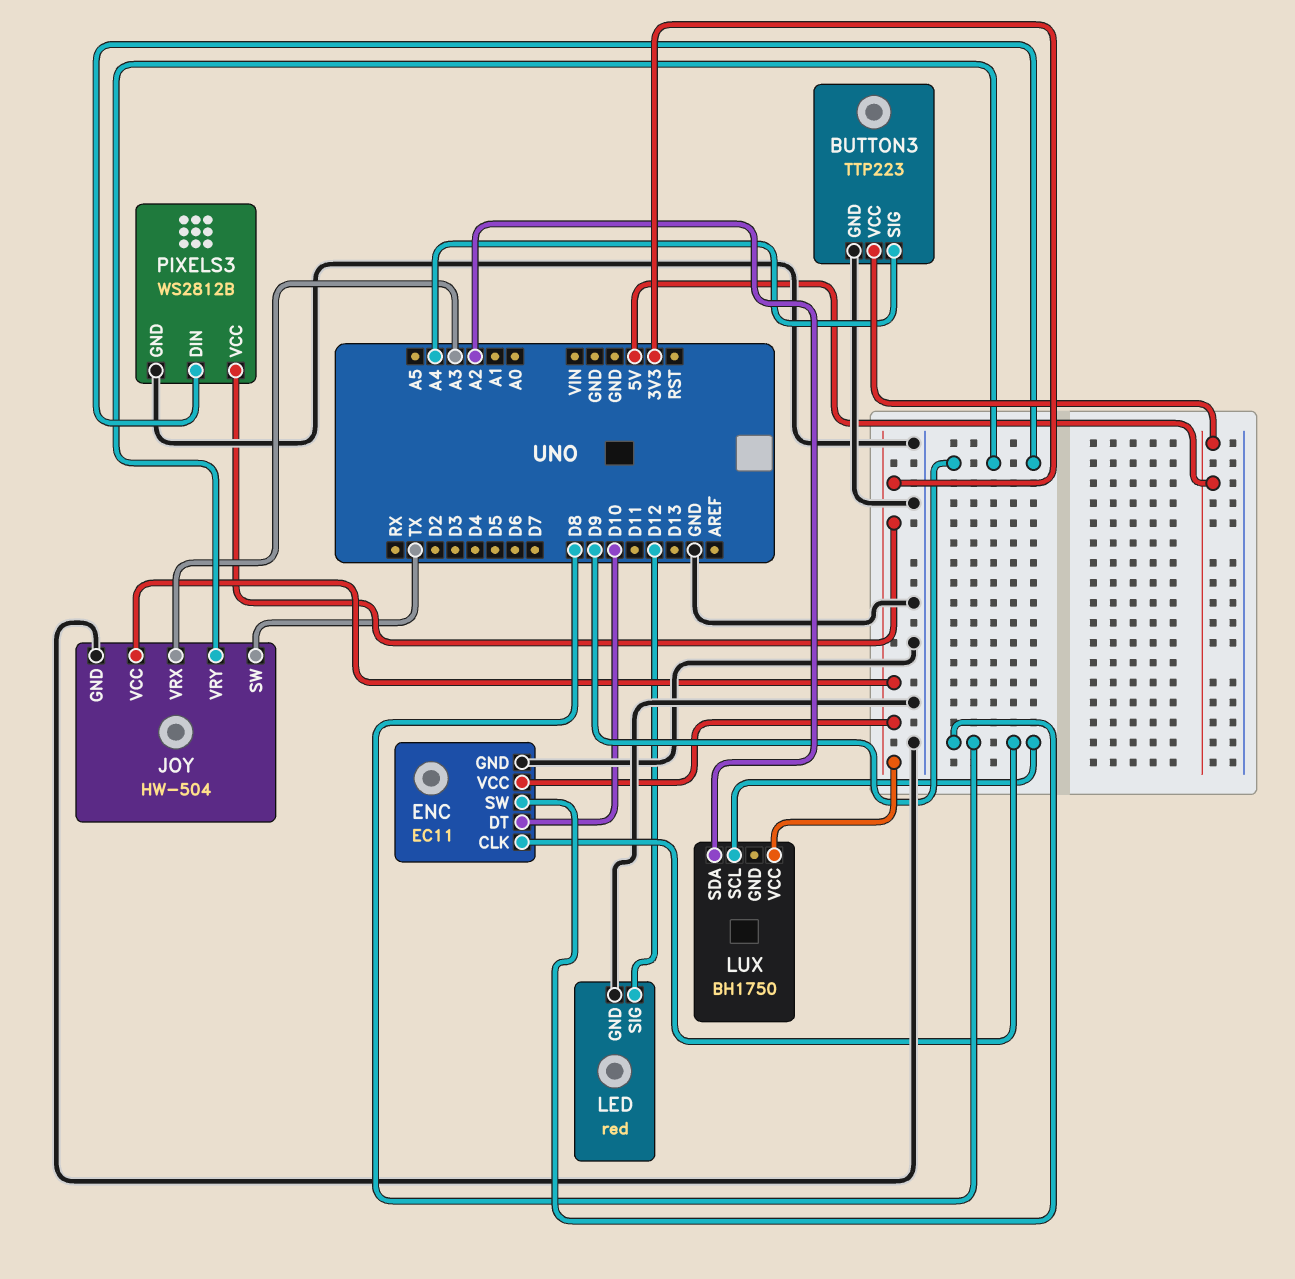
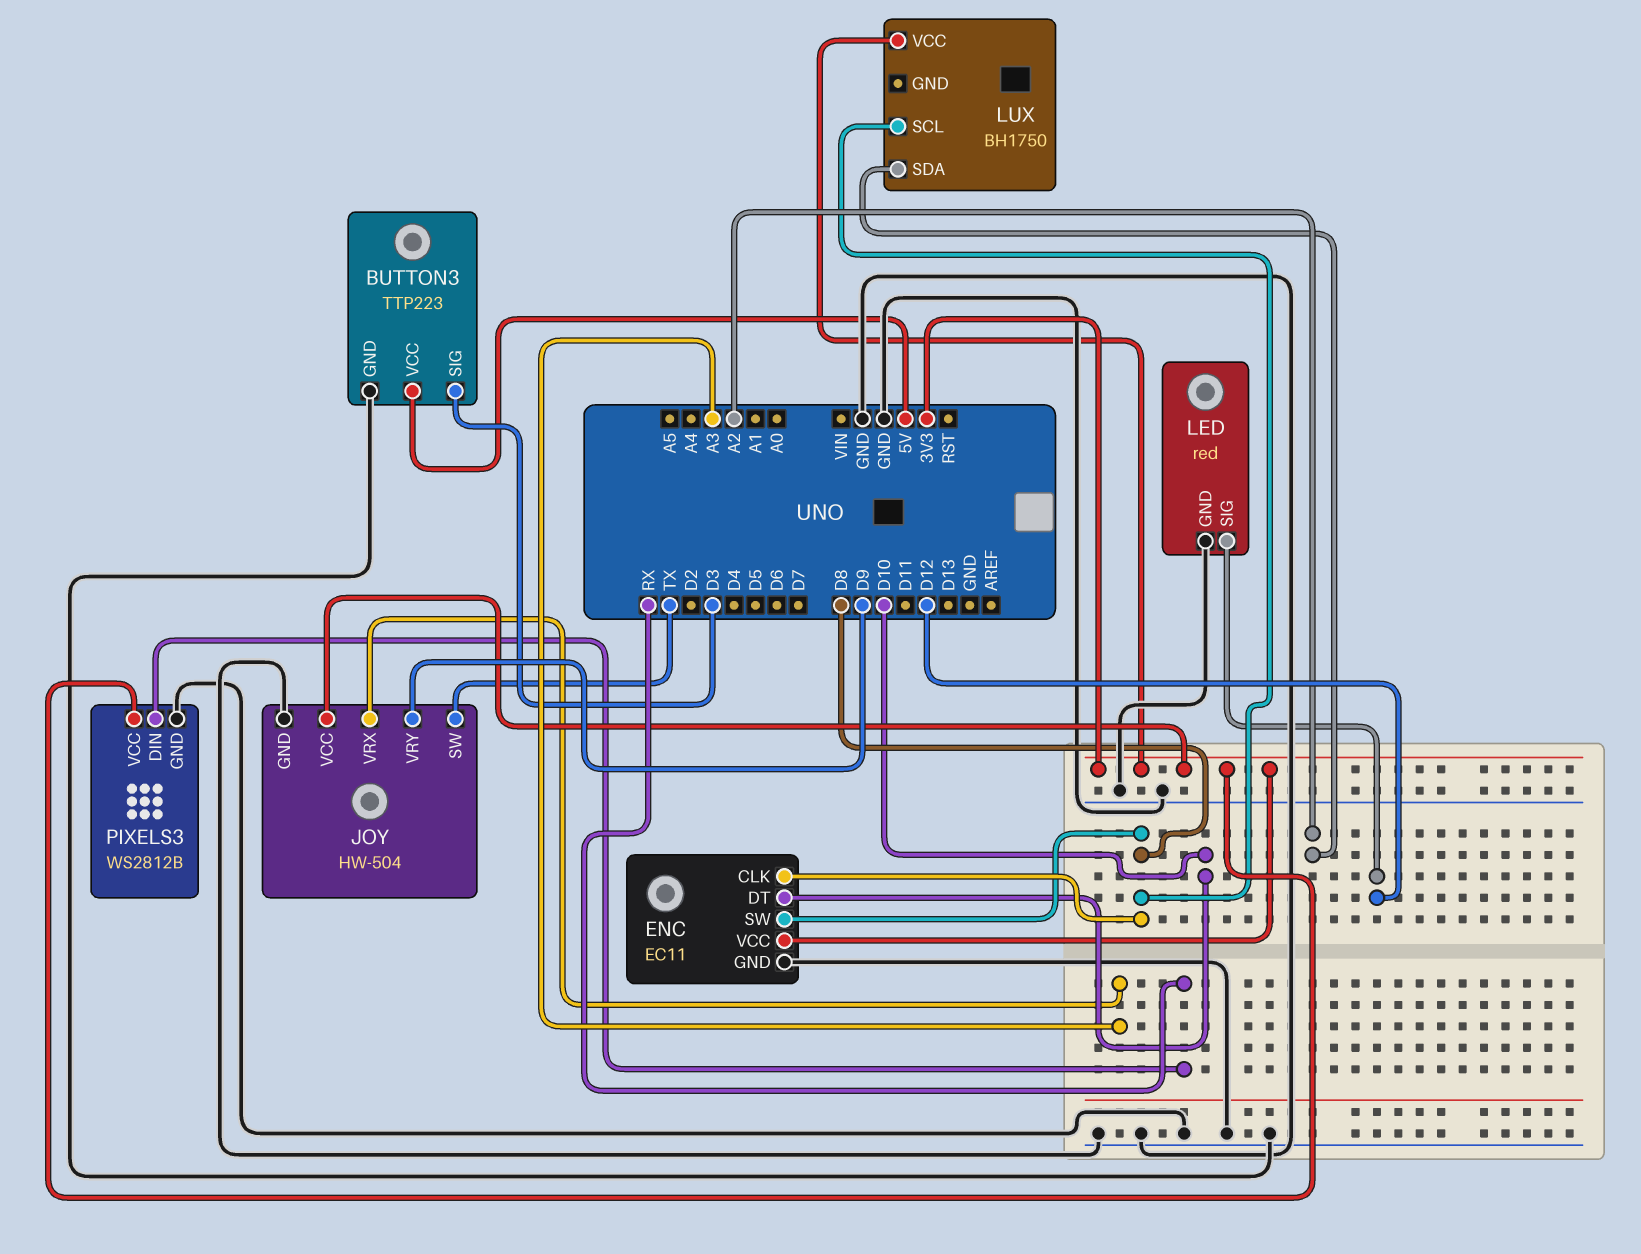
BUTTON3 pin SIG: A4 -> D3
PIXELS3 pin DIN: D9 -> RX

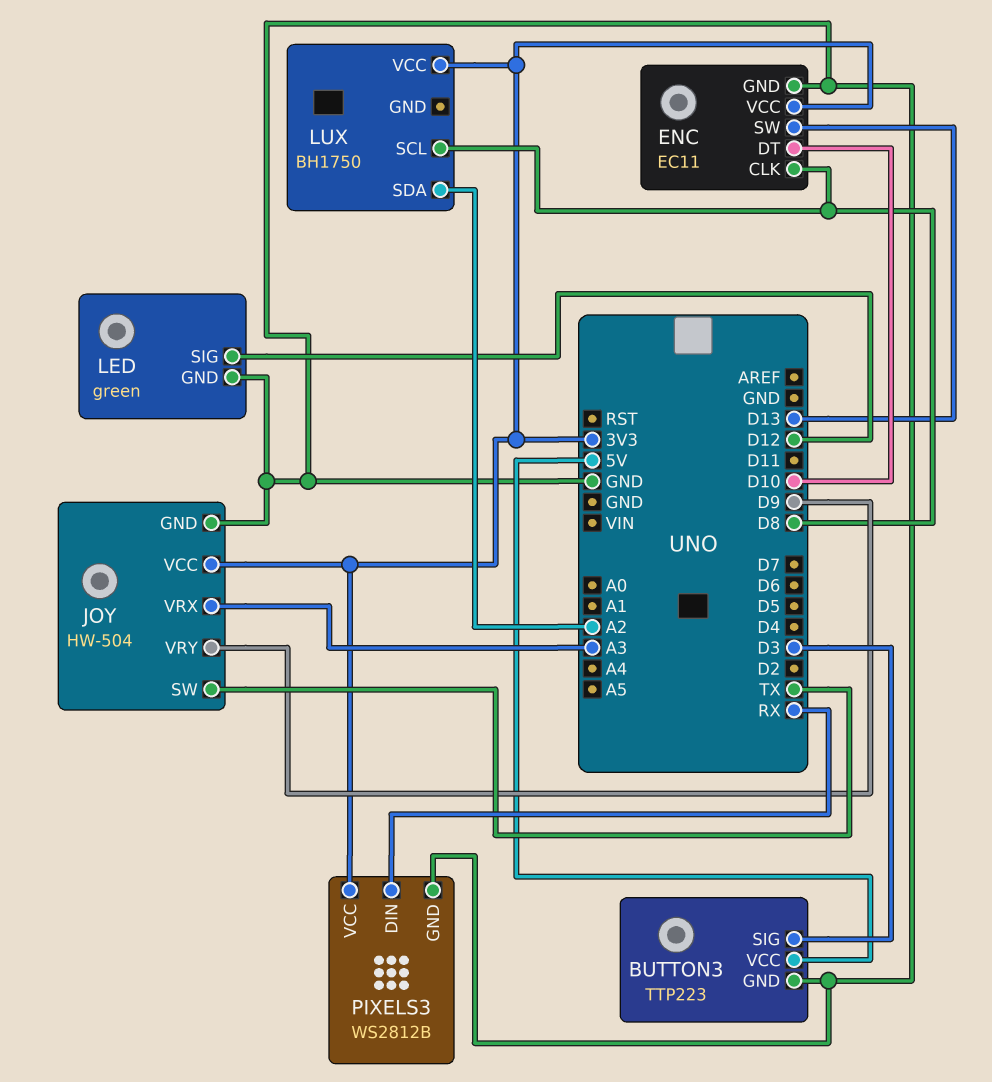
ENC pin SW: D8 -> D13
LED: red -> green

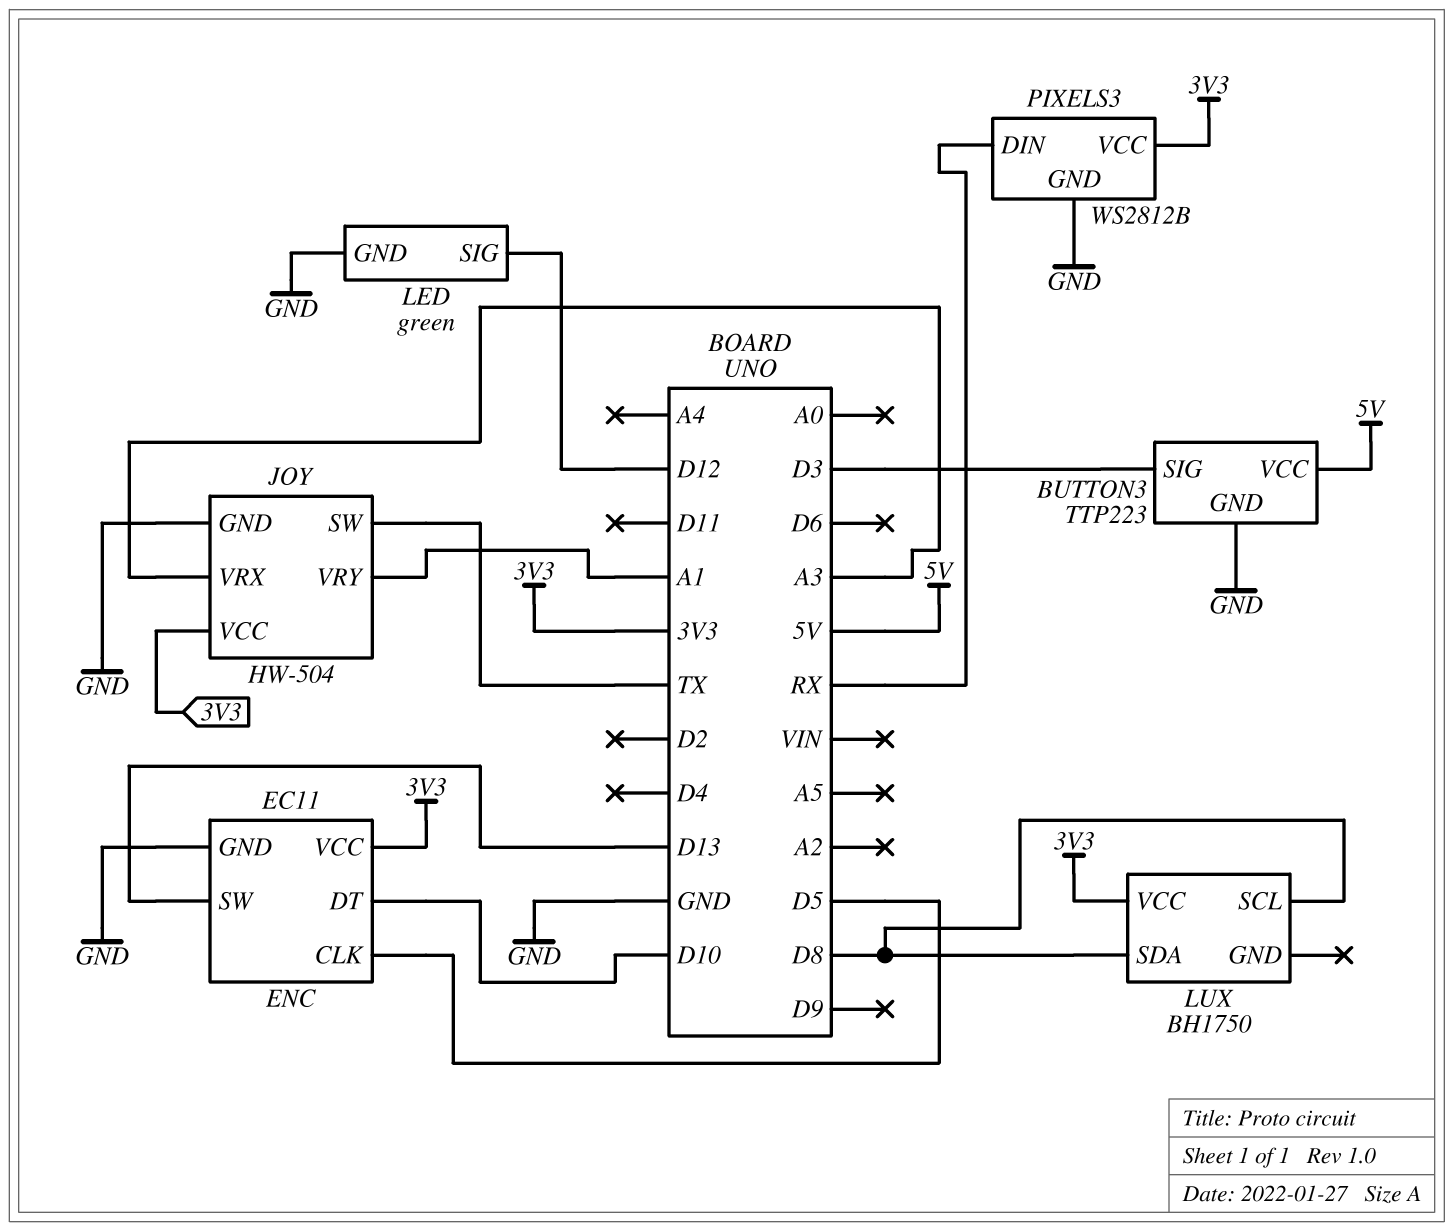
ENC pin CLK: D8 -> D5
JOY pin VRY: D9 -> A1
LUX pin SDA: A2 -> D8

